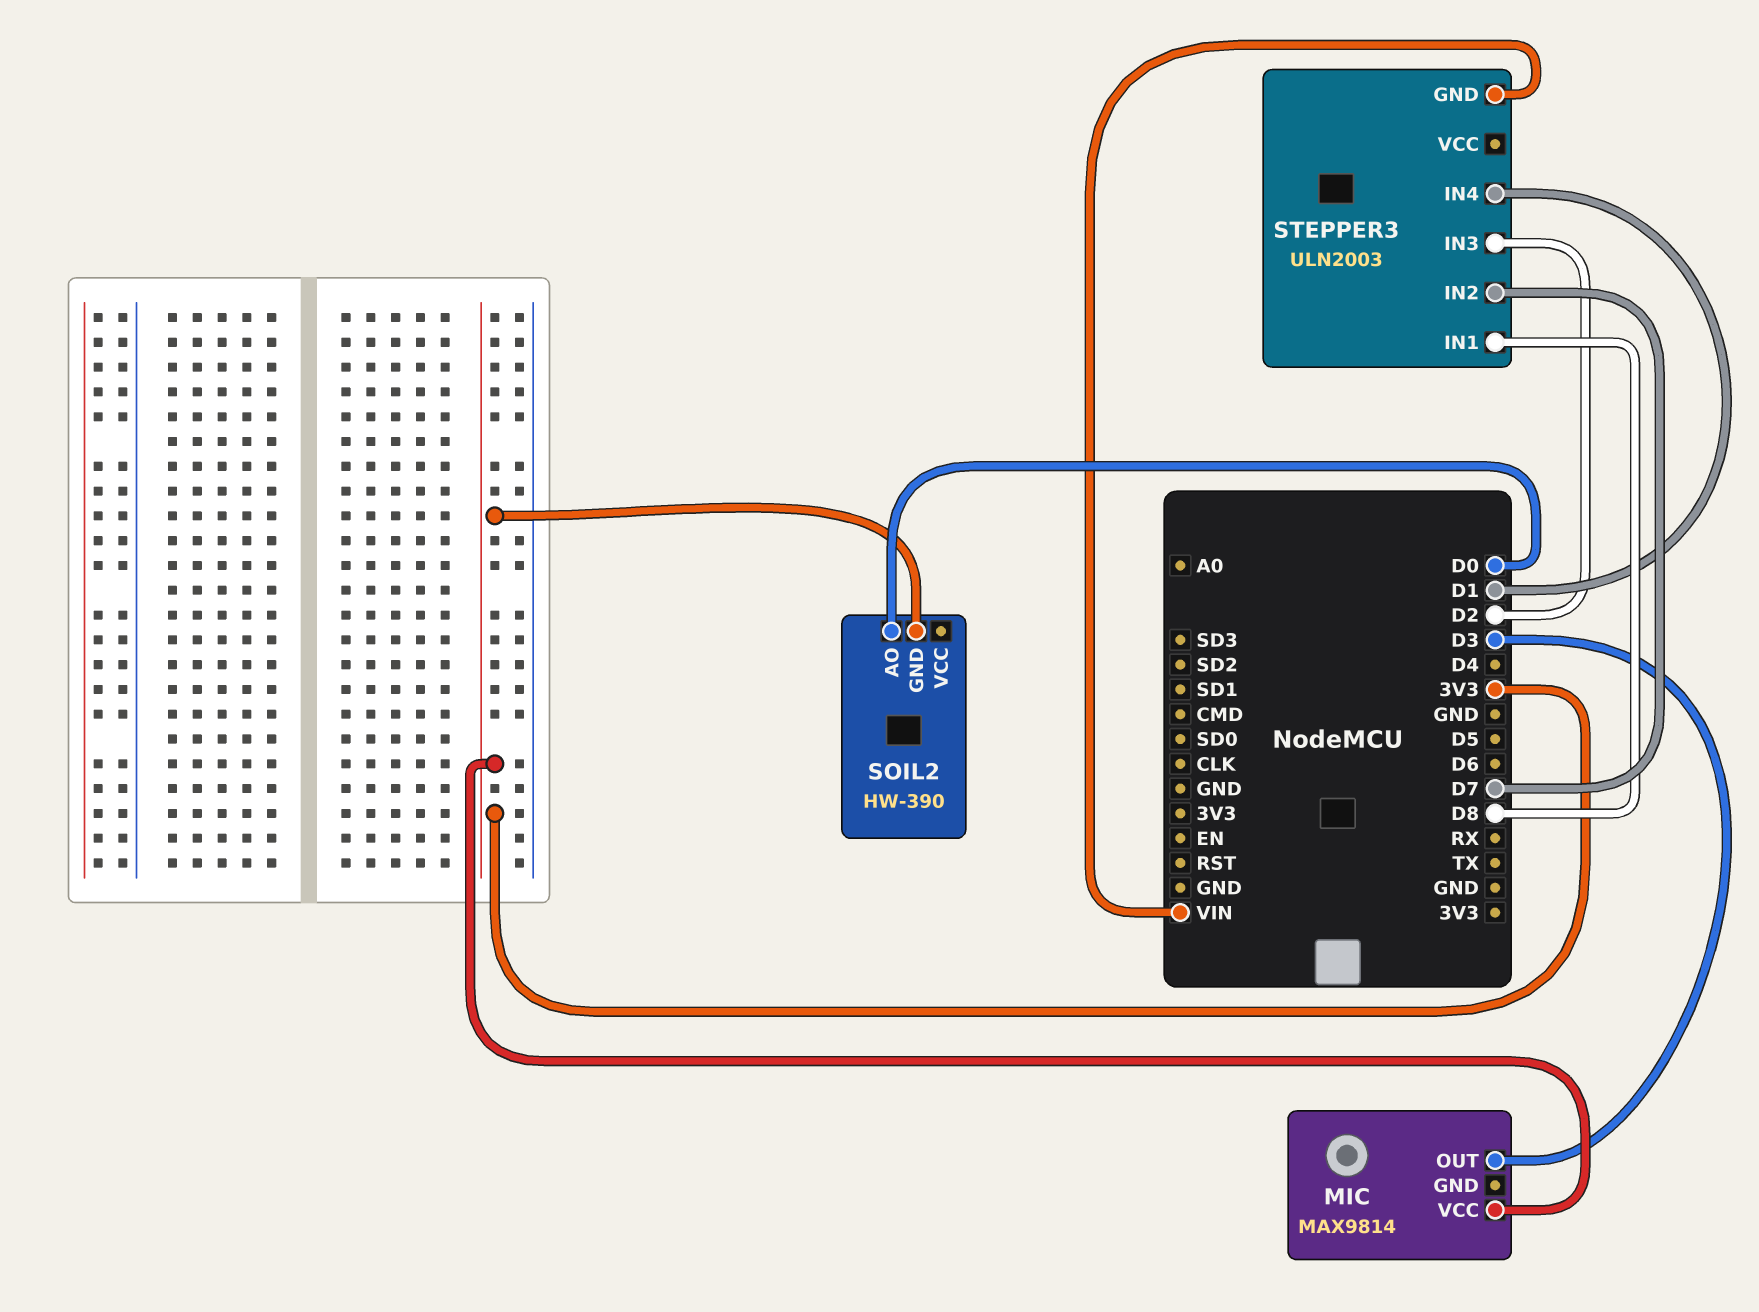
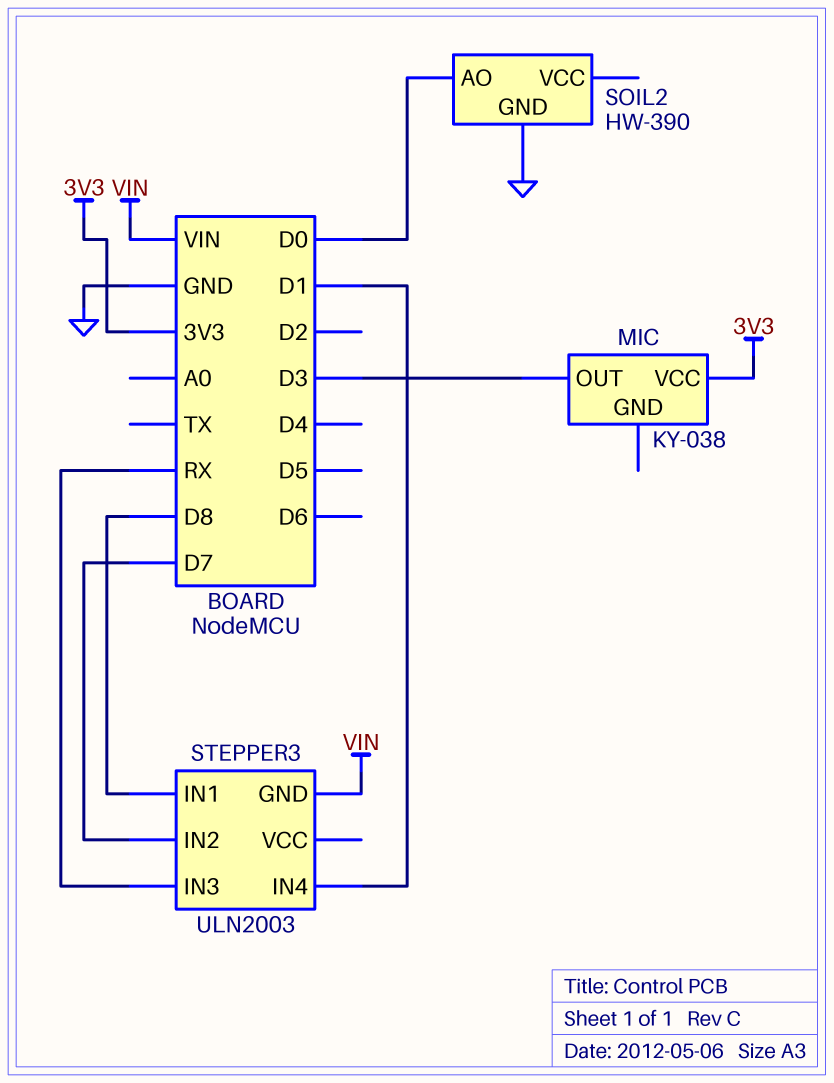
MIC: MAX9814 -> KY-038
SOIL2 pin GND: 3V3 -> GND
STEPPER3 pin IN3: D2 -> RX

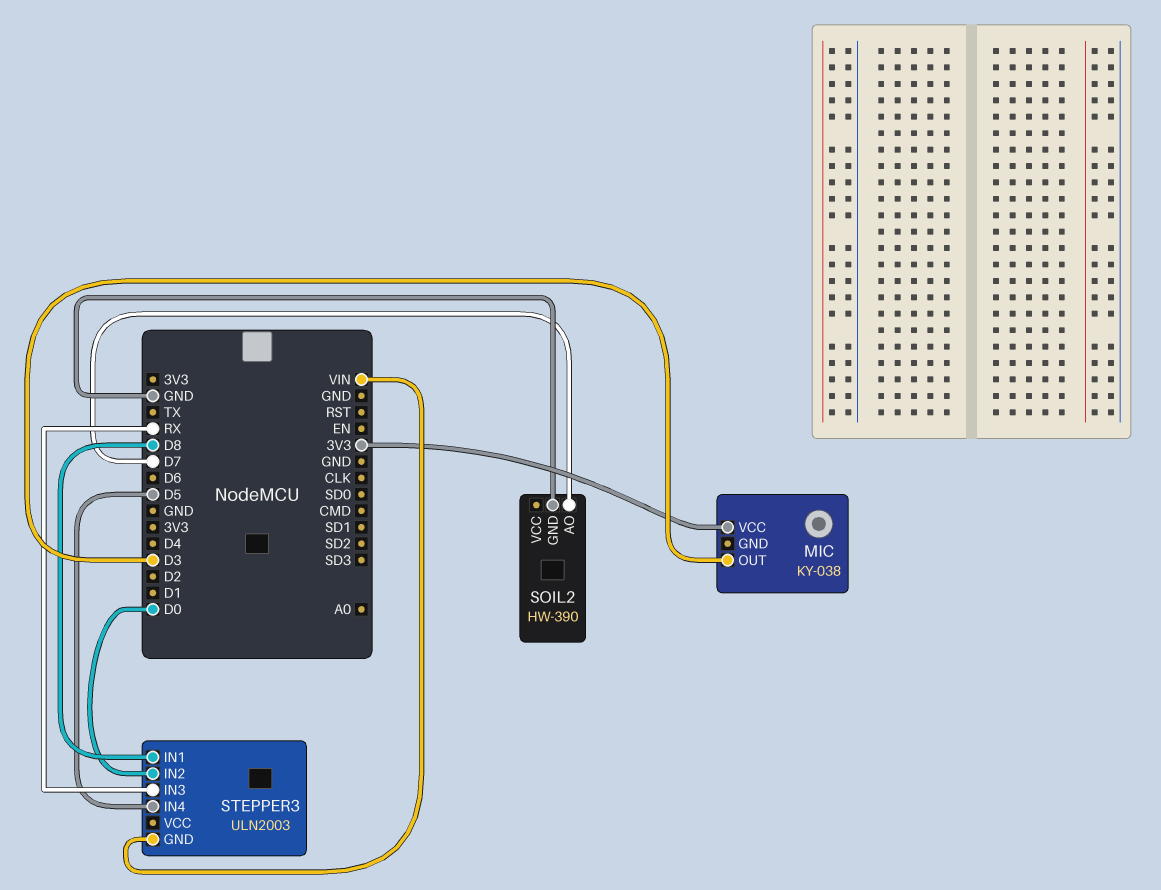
SOIL2 pin AO: D0 -> D7
STEPPER3 pin IN2: D7 -> D0
STEPPER3 pin IN4: D1 -> D5

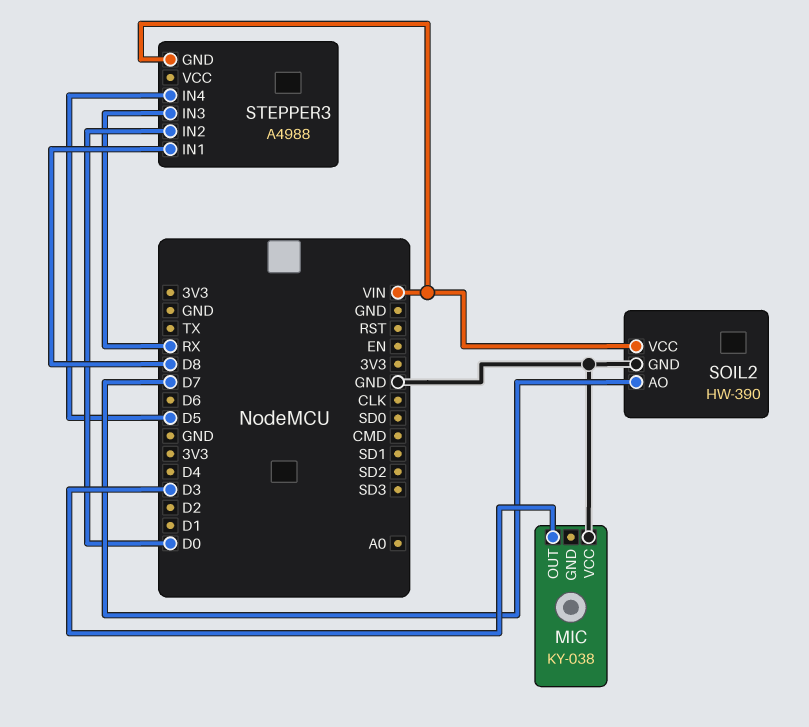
MIC pin VCC: 3V3 -> GND
SOIL2 pin VCC: none -> VIN
STEPPER3: ULN2003 -> A4988

